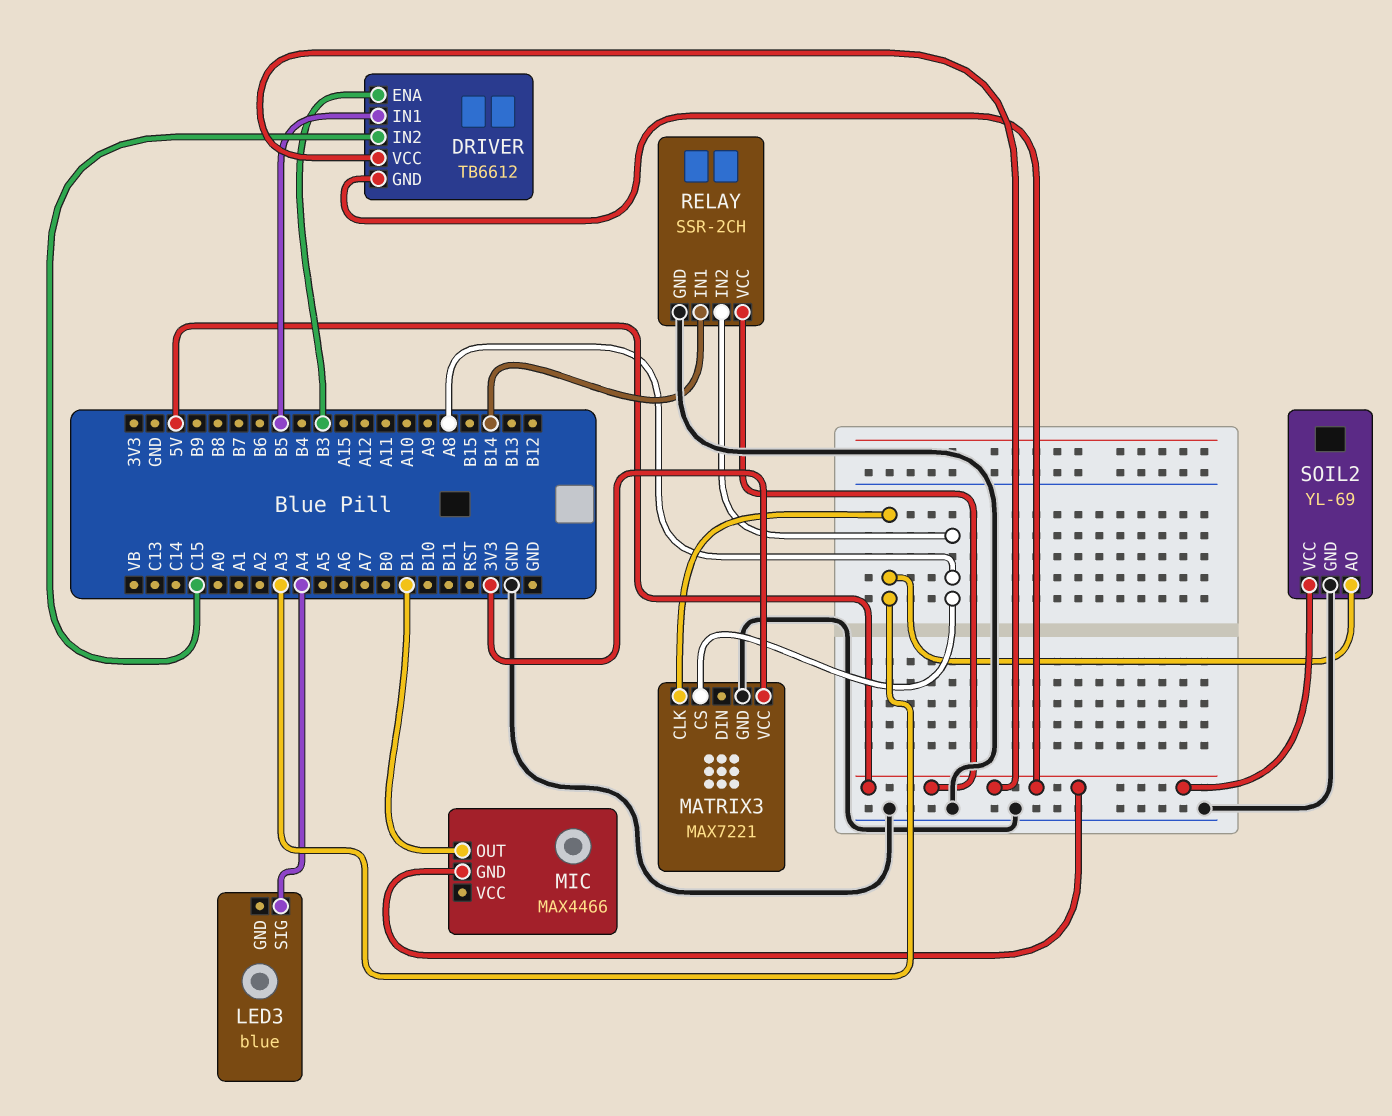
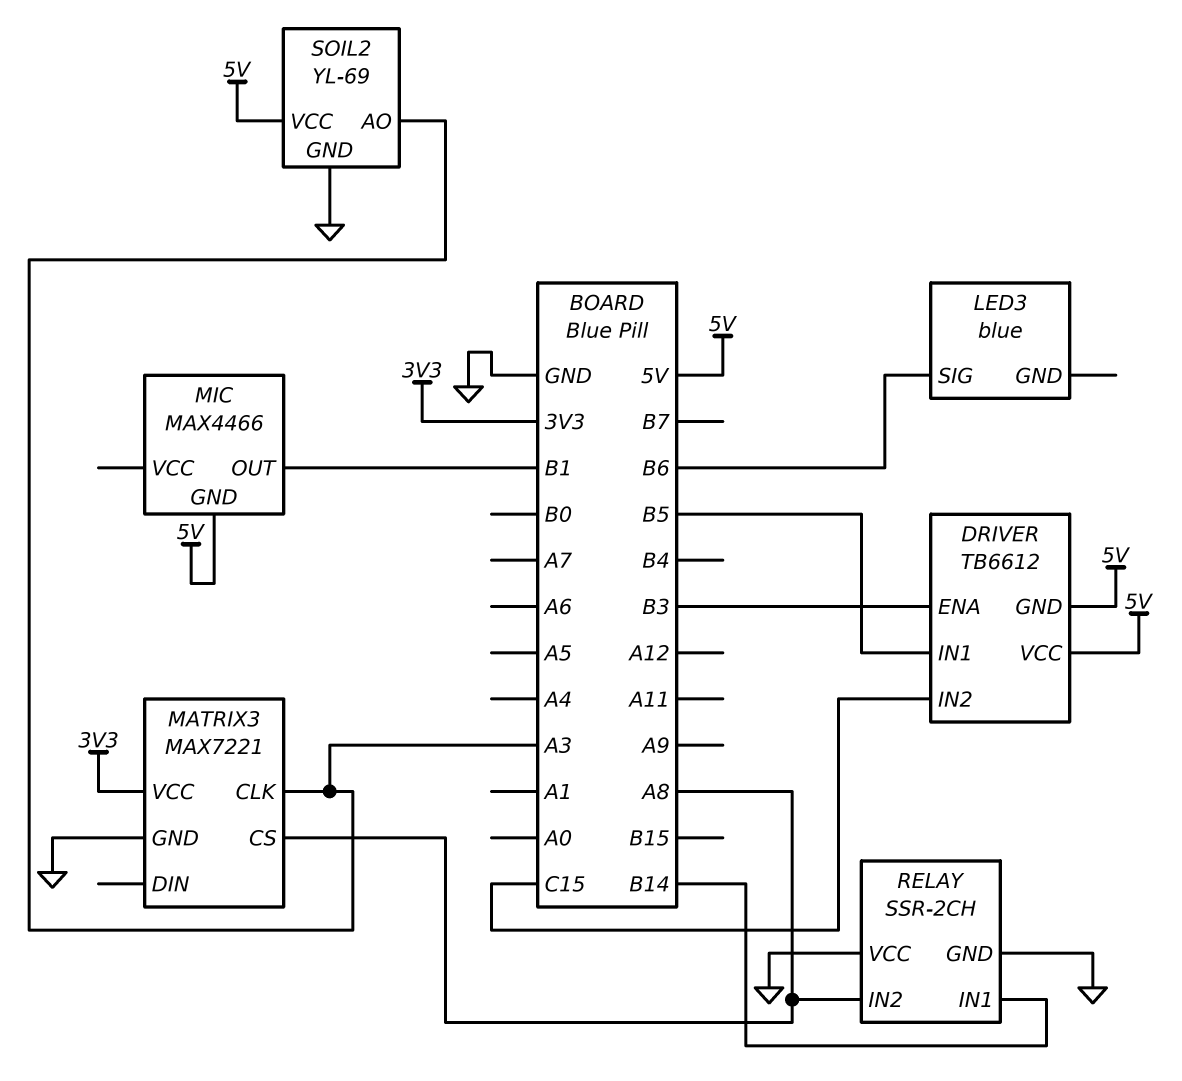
LED3 pin SIG: A4 -> B6
RELAY pin VCC: 5V -> GND

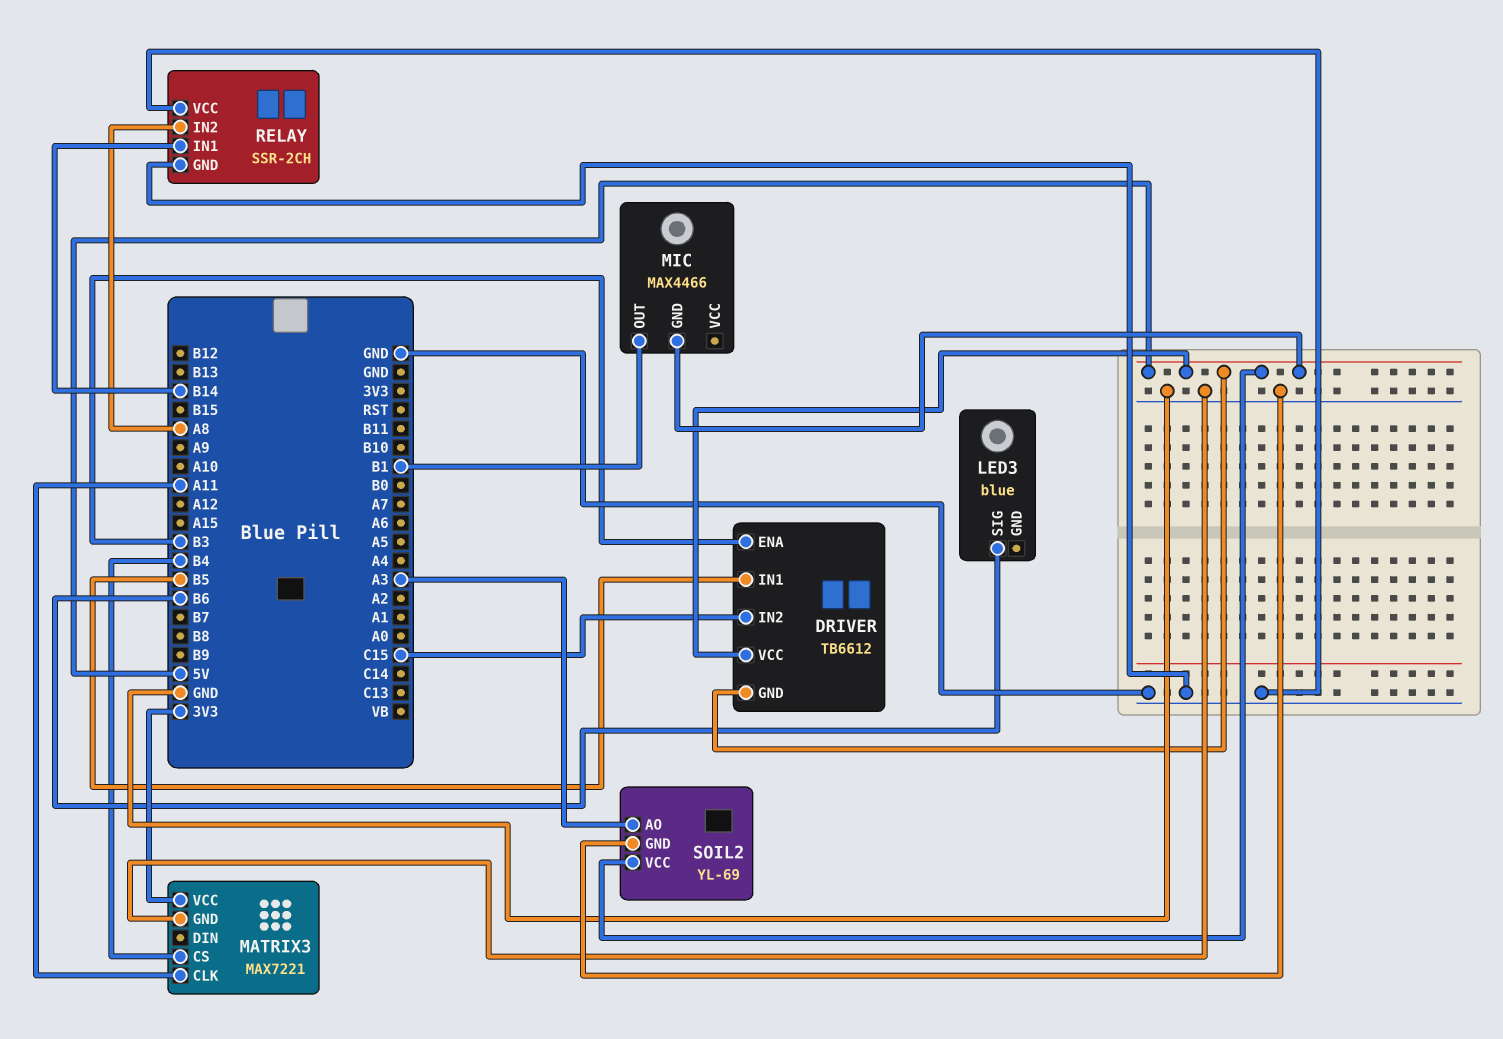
MATRIX3 pin CLK: A3 -> A11
MATRIX3 pin CS: A8 -> B4

